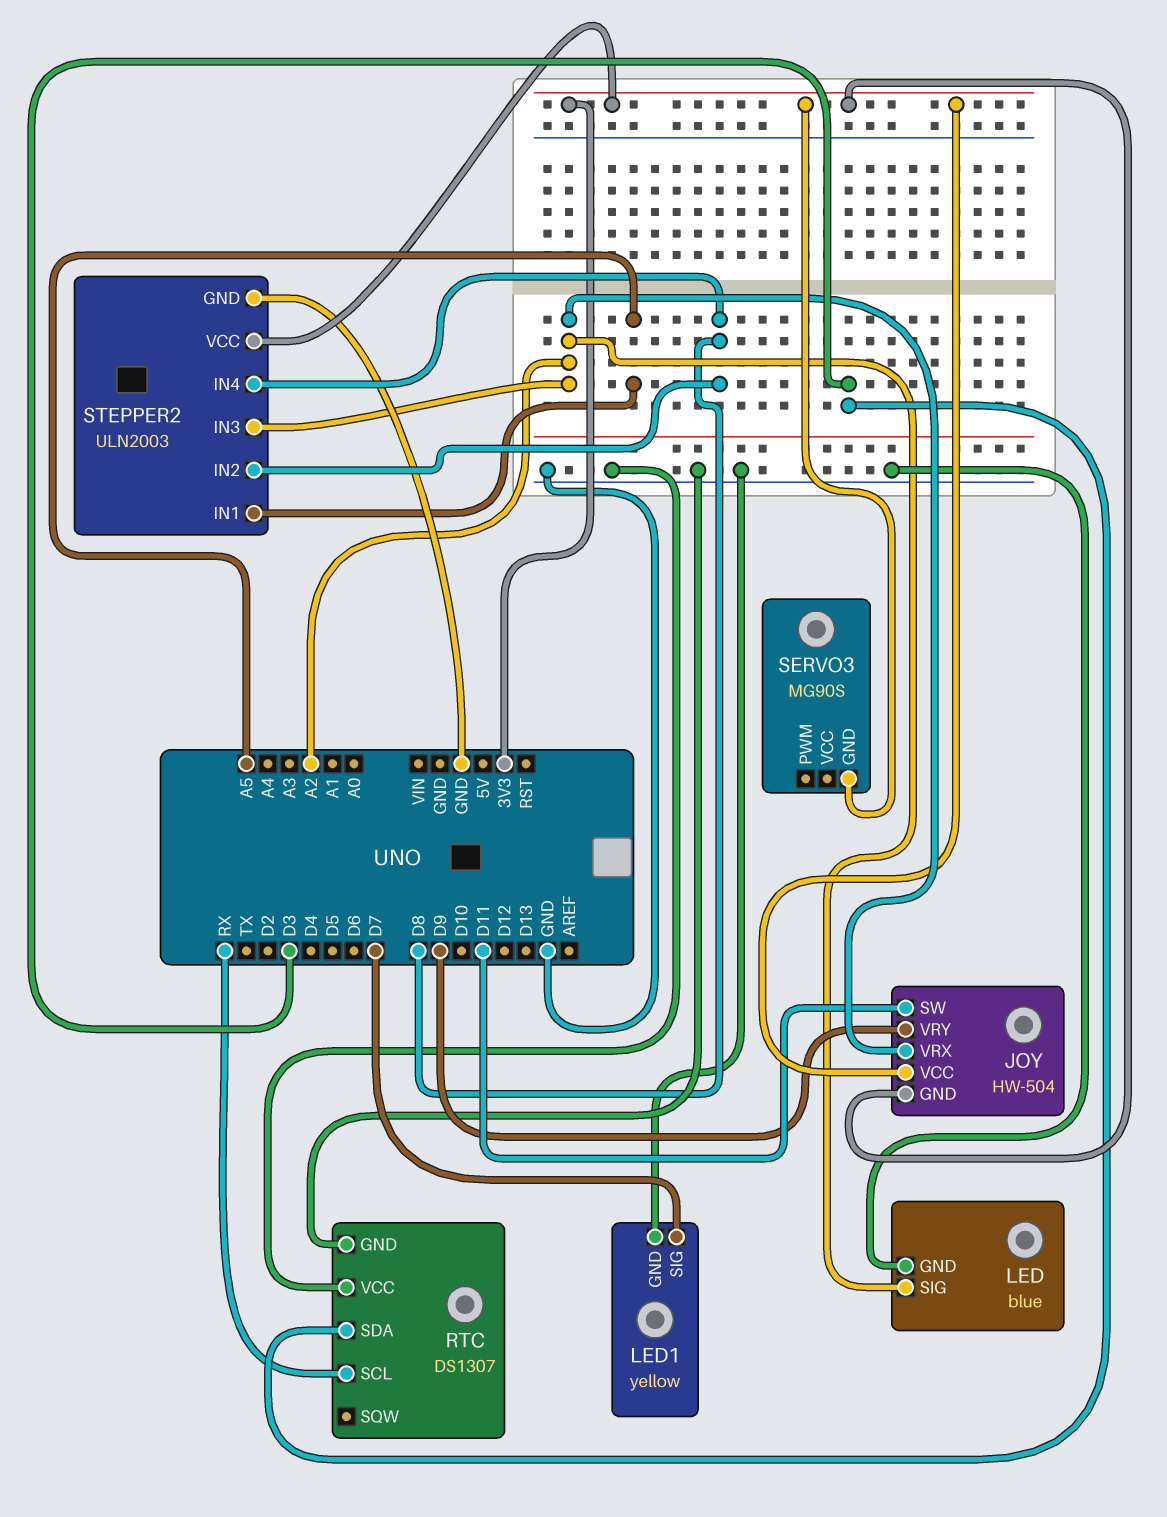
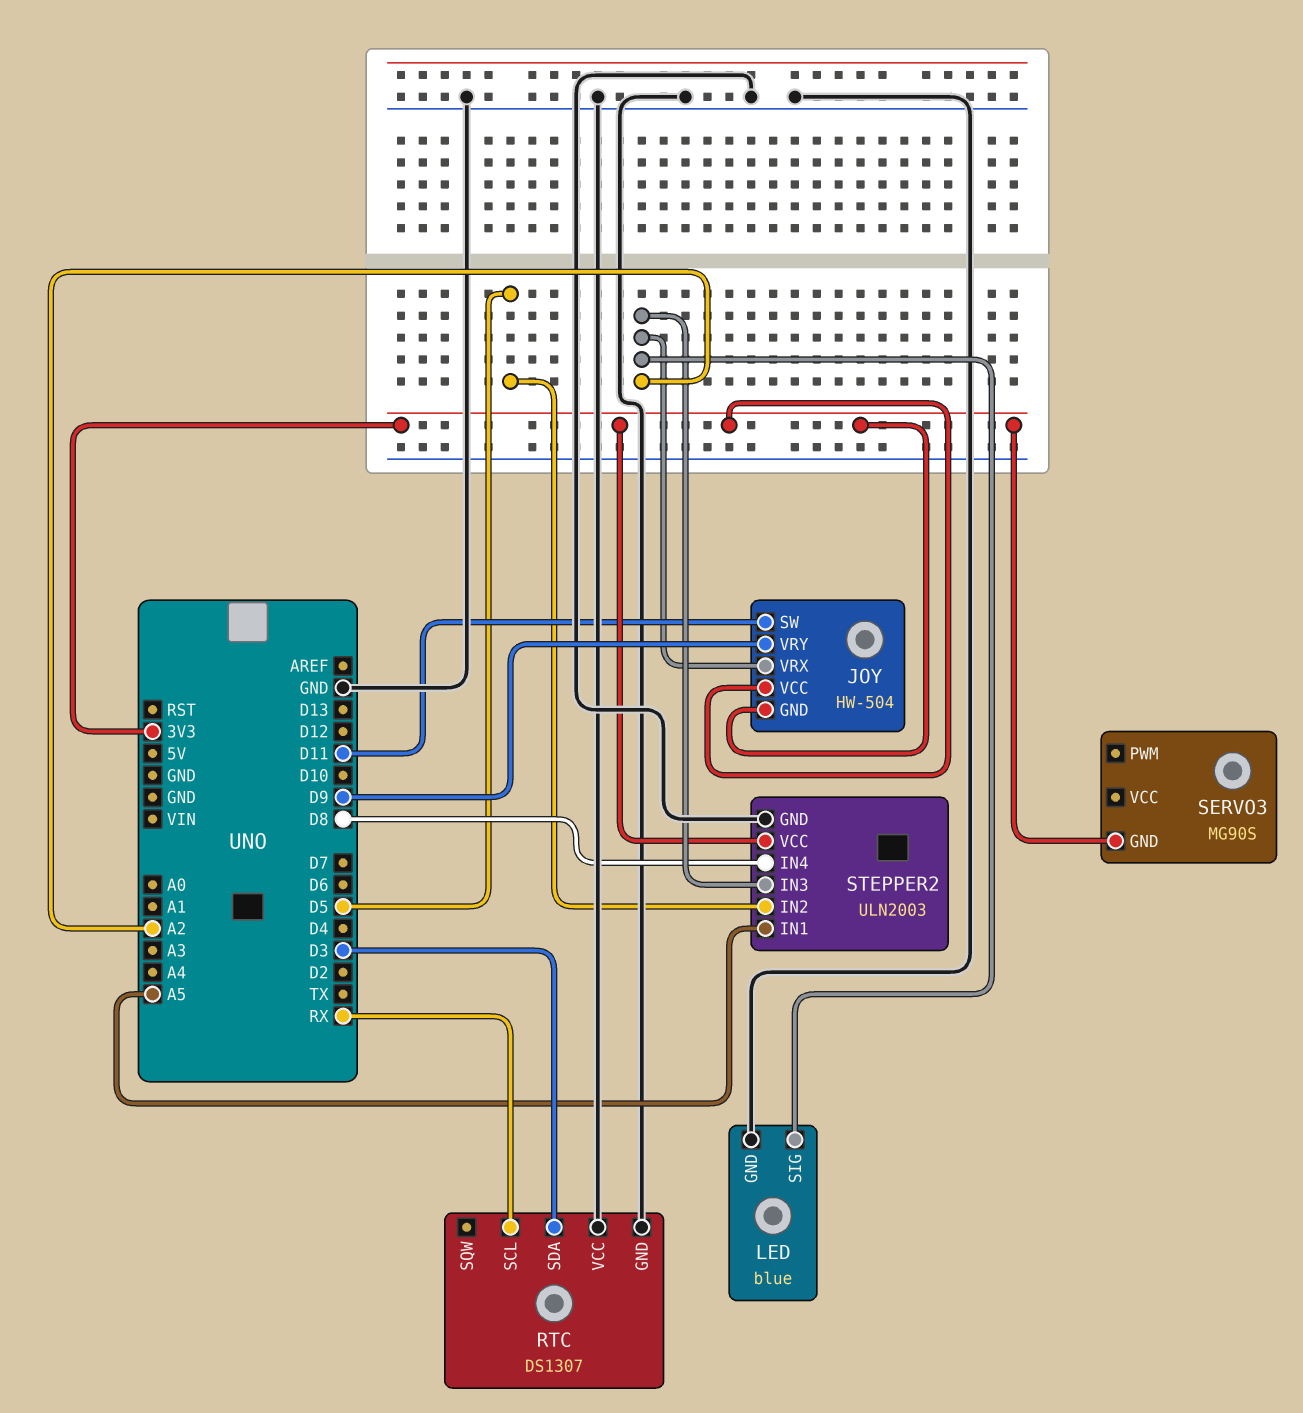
LED1: yellow -> none
LED1 pin GND: GND -> none
LED1 pin SIG: D7 -> none
STEPPER2 pin IN2: D8 -> D5

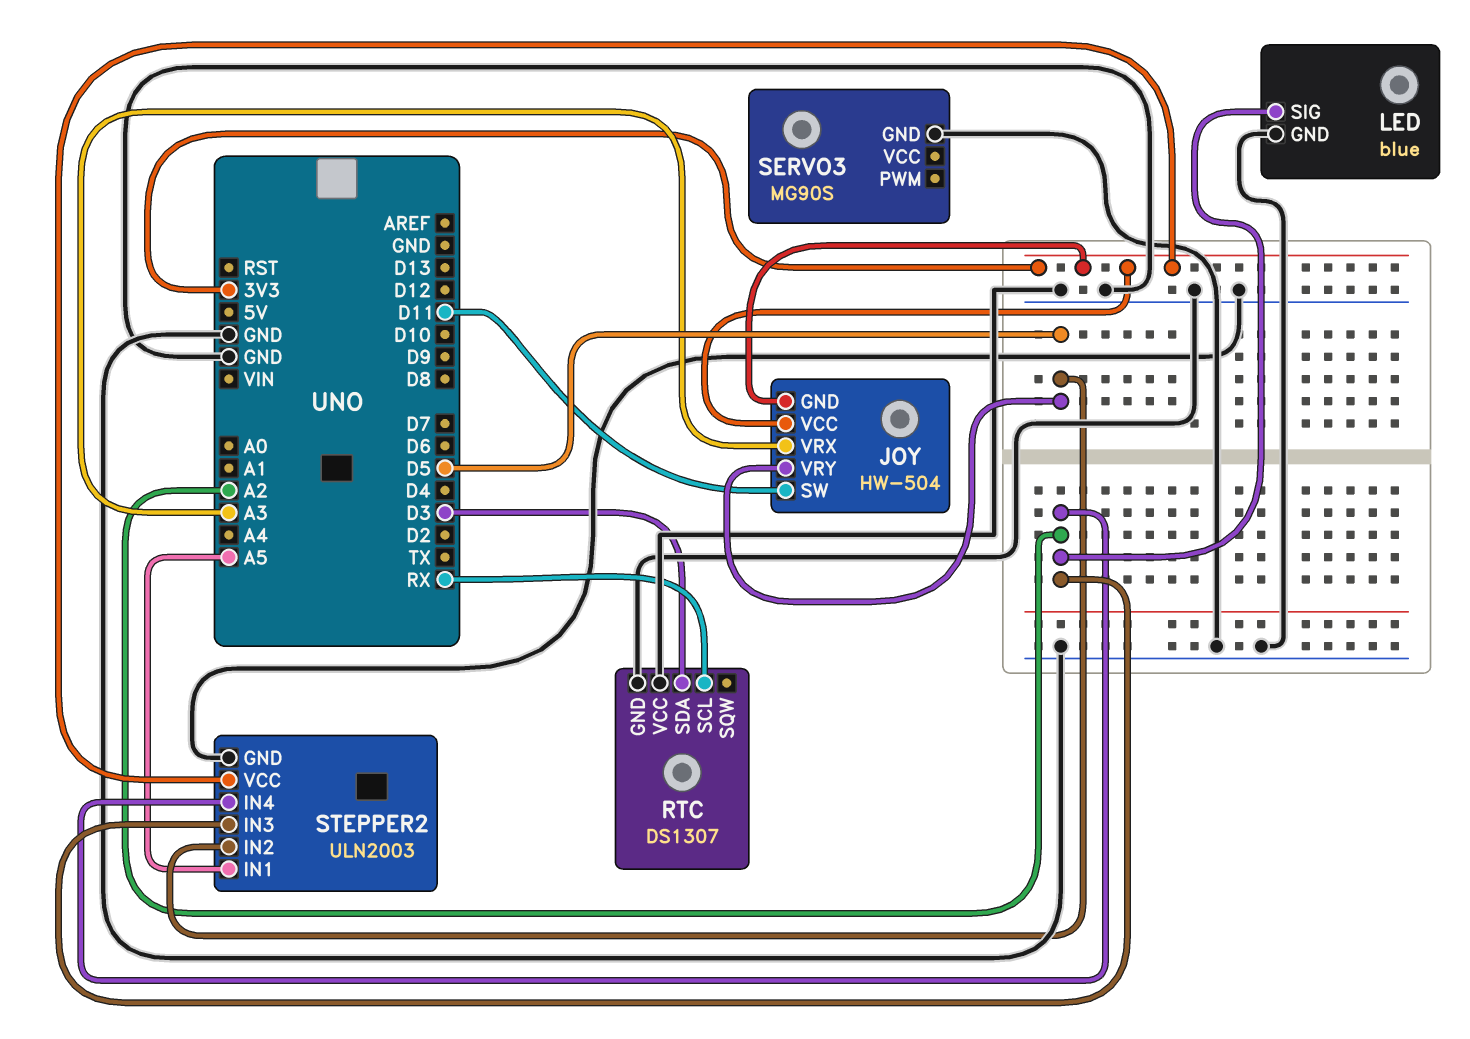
JOY pin VRX: A2 -> A3
JOY pin VRY: D9 -> D5
SERVO3 pin GND: 3V3 -> GND
STEPPER2 pin IN4: D8 -> A2

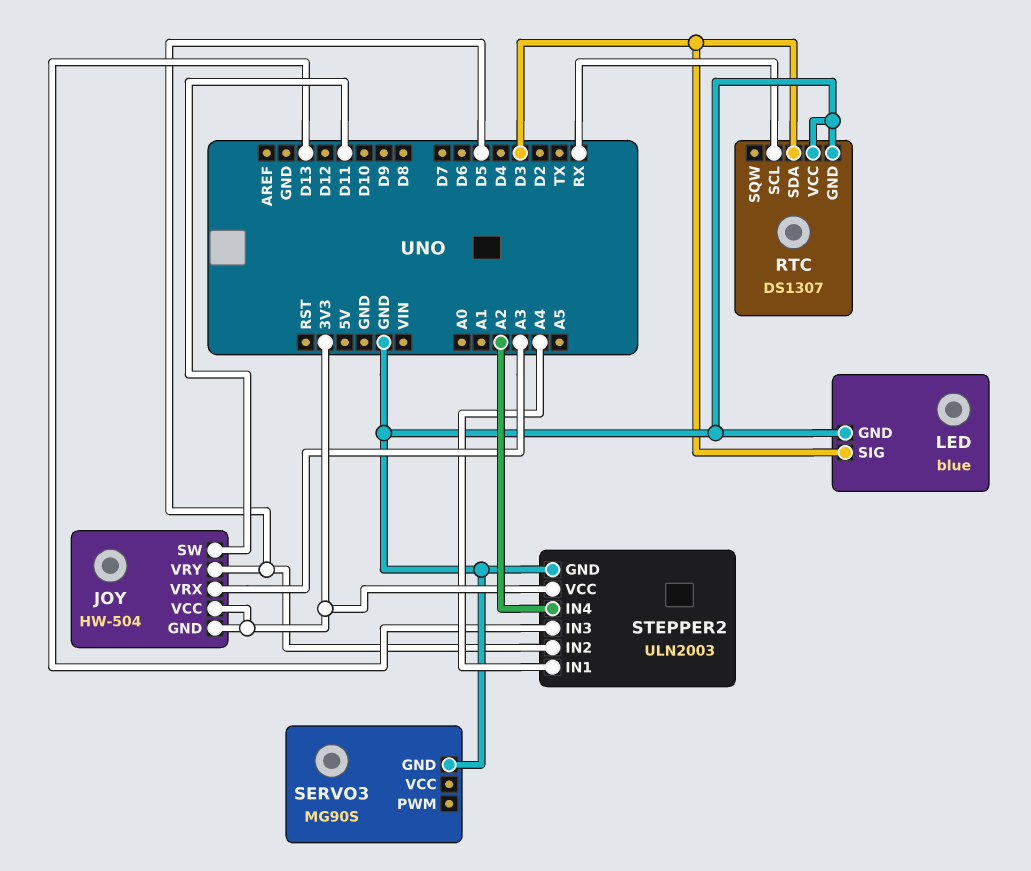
LED pin SIG: A2 -> D3
STEPPER2 pin IN1: A5 -> A4
STEPPER2 pin IN3: A2 -> D13

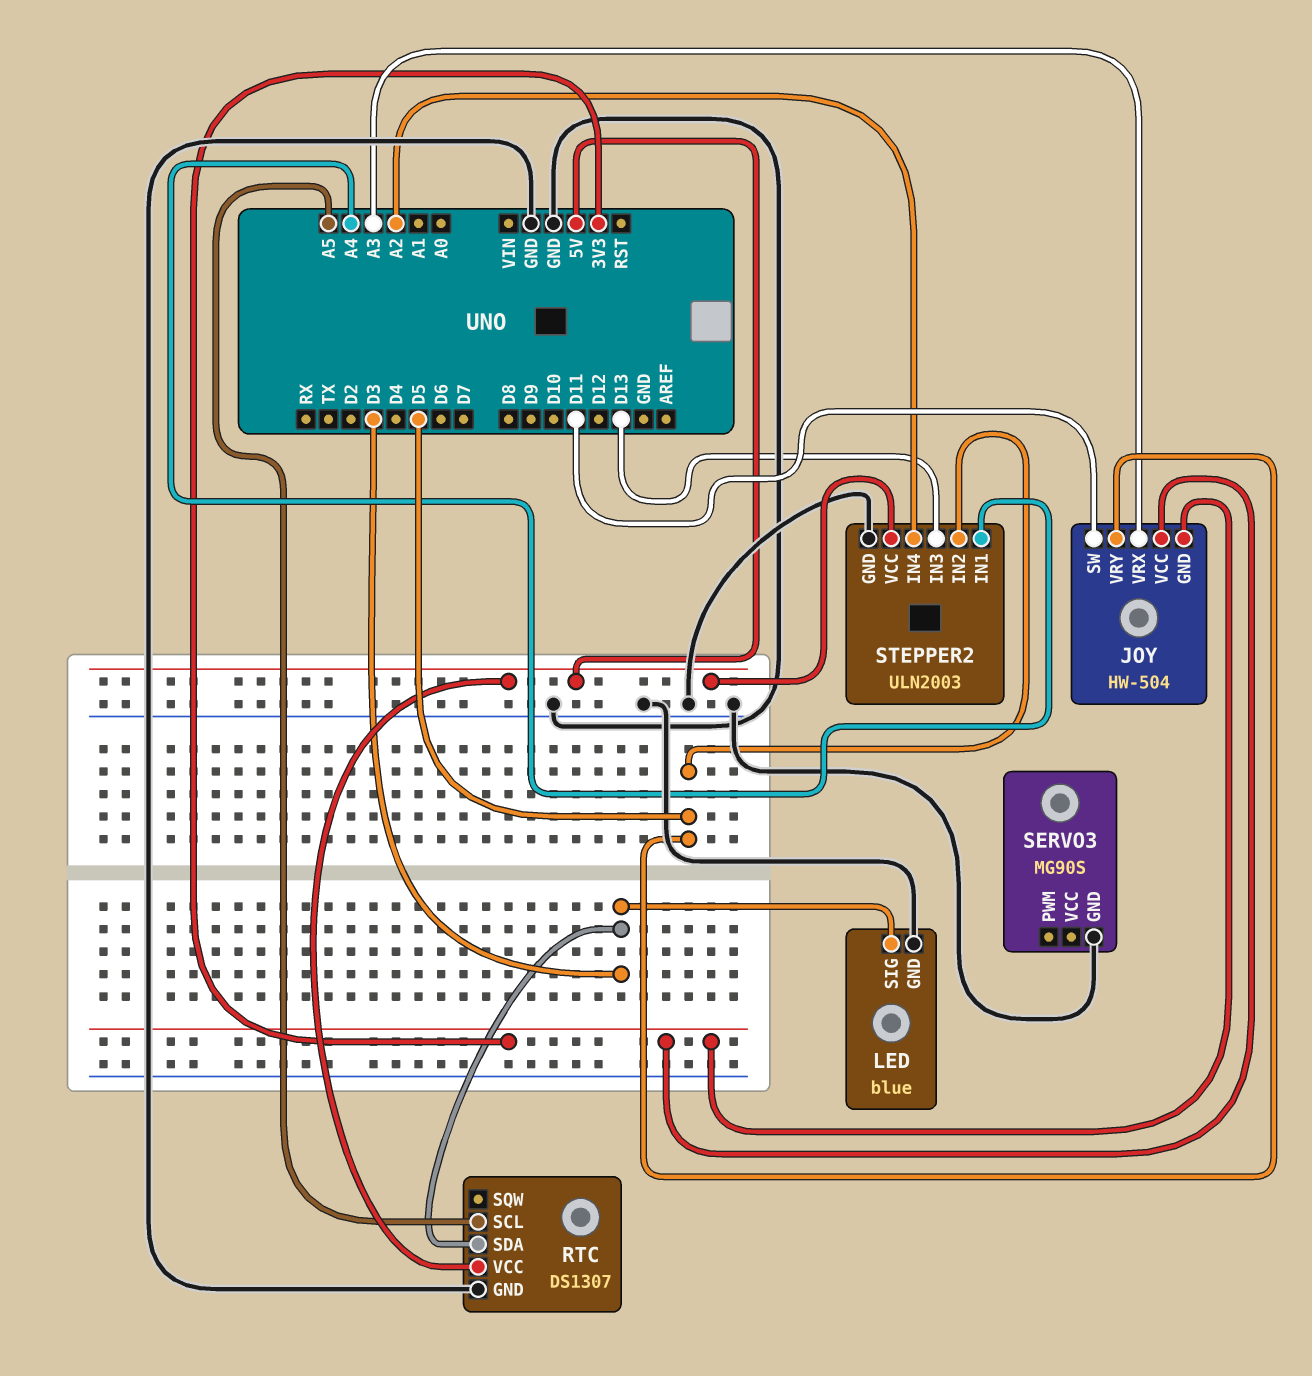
RTC pin SCL: RX -> A5
RTC pin VCC: GND -> 5V
STEPPER2 pin VCC: 3V3 -> 5V

